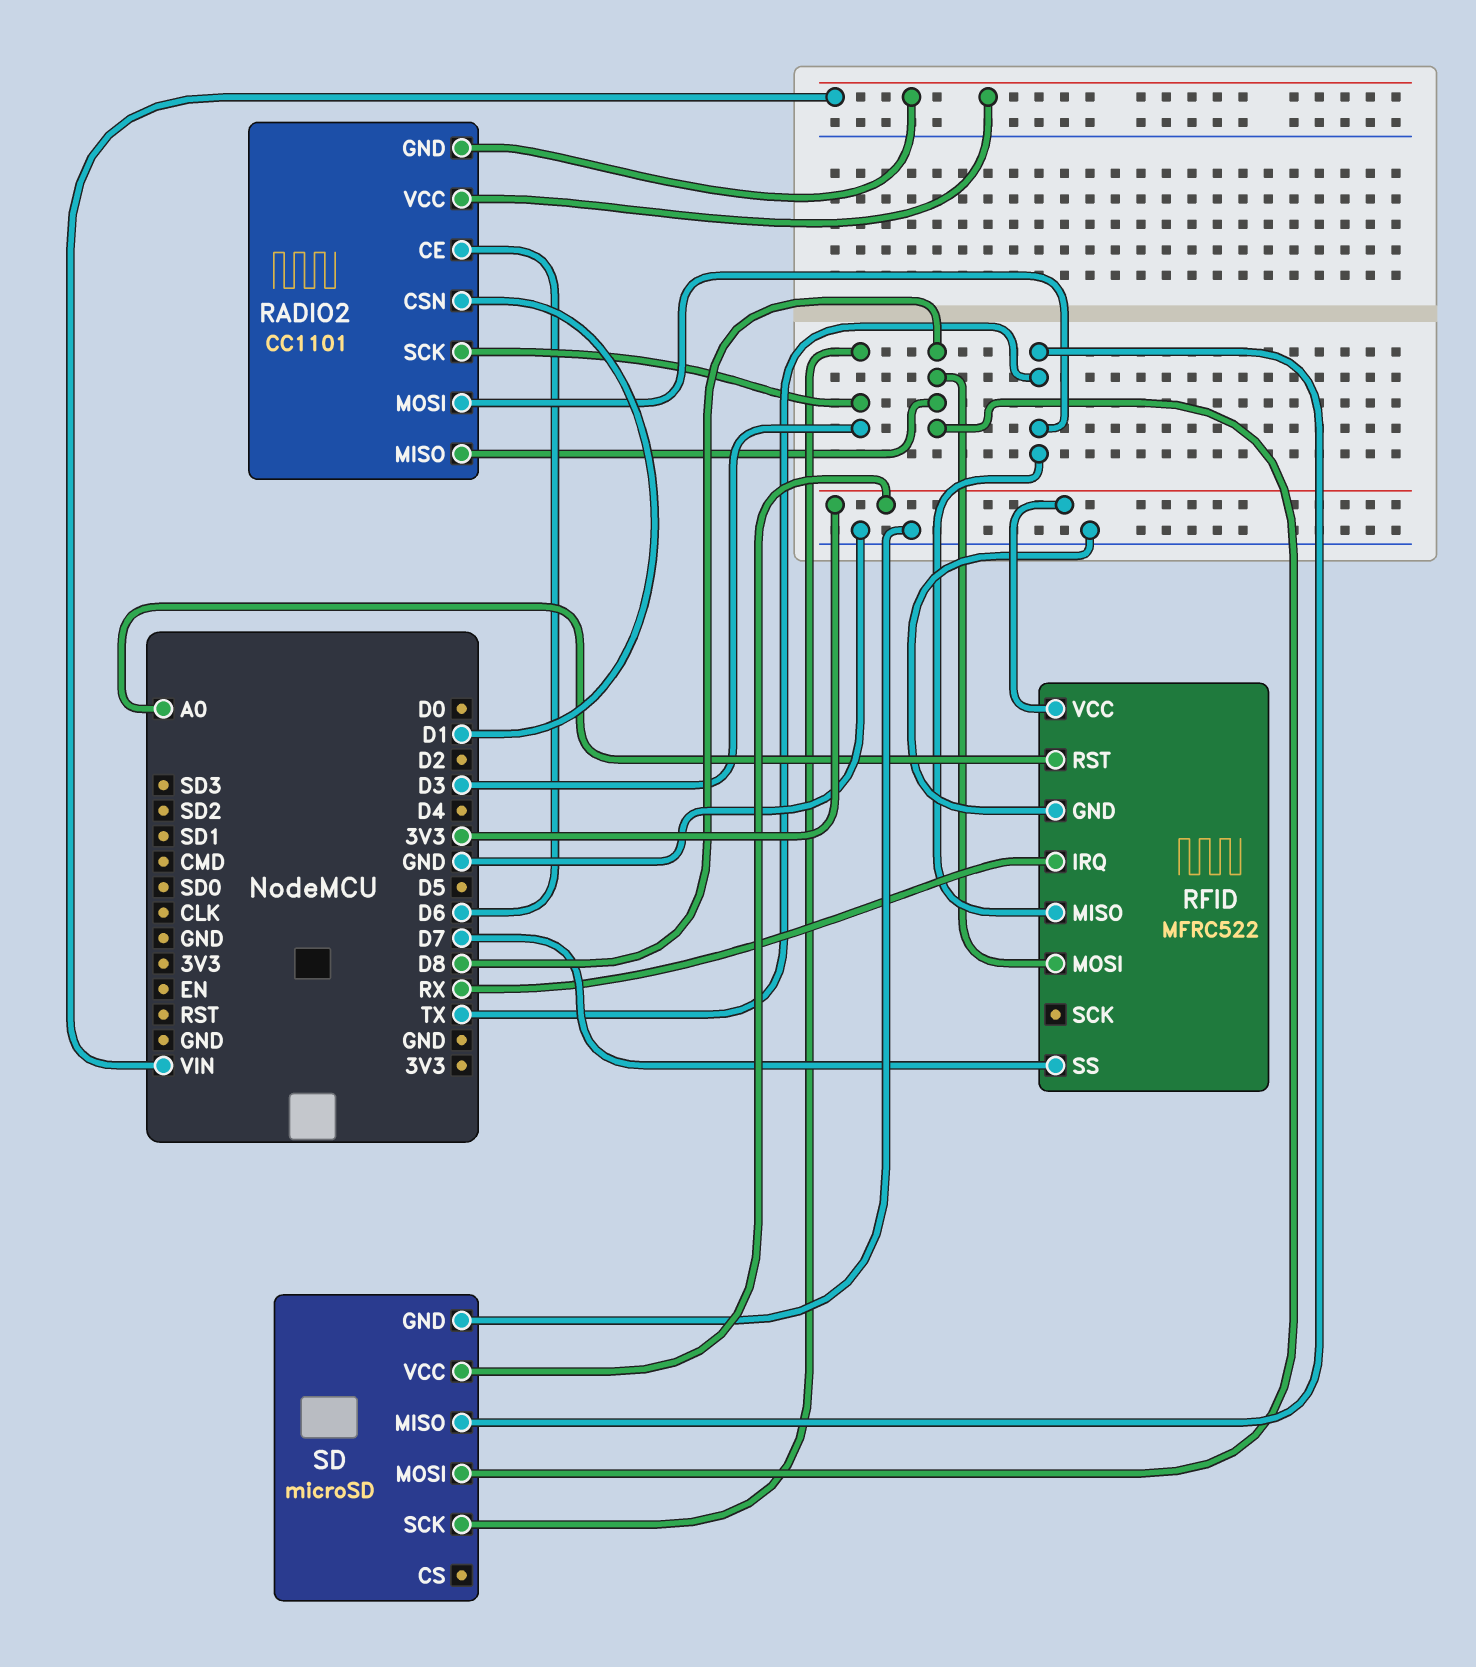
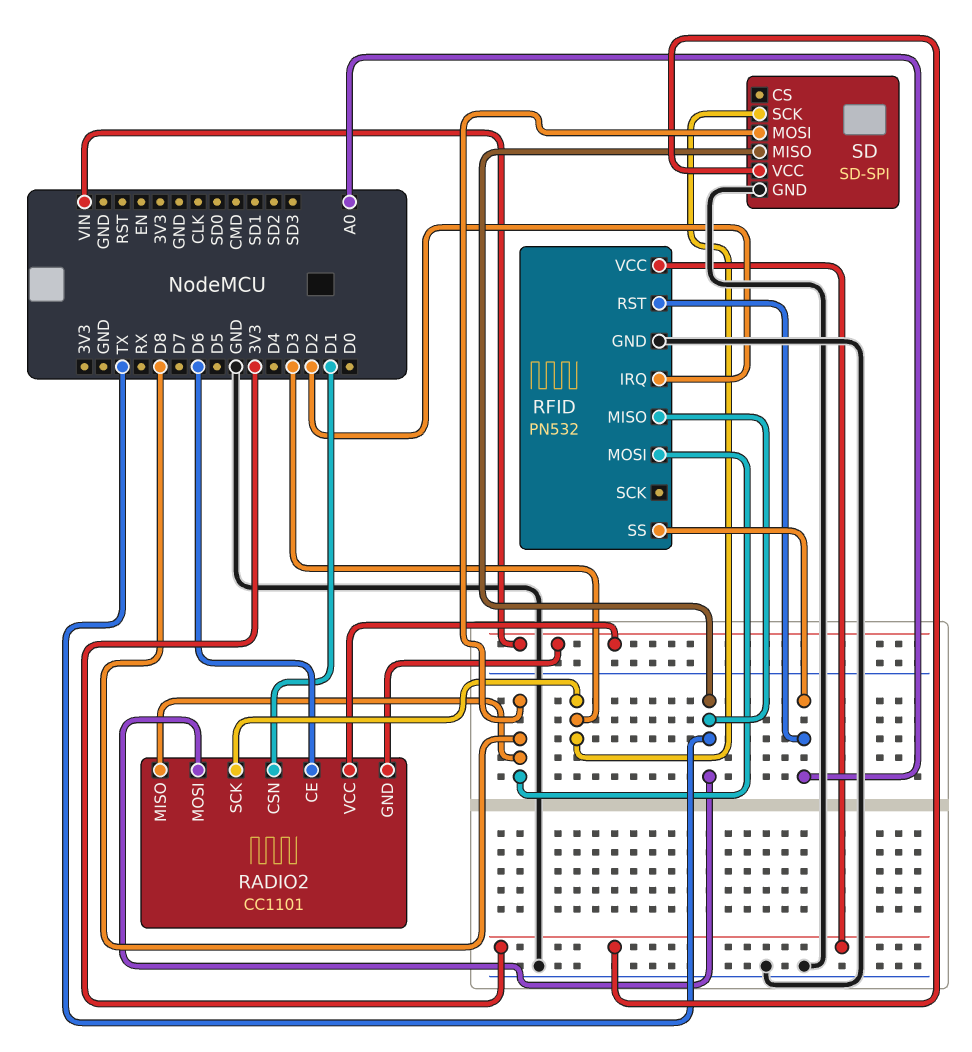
RFID: MFRC522 -> PN532
RFID pin IRQ: RX -> D2
RFID pin SS: D7 -> A0
SD: microSD -> SD-SPI

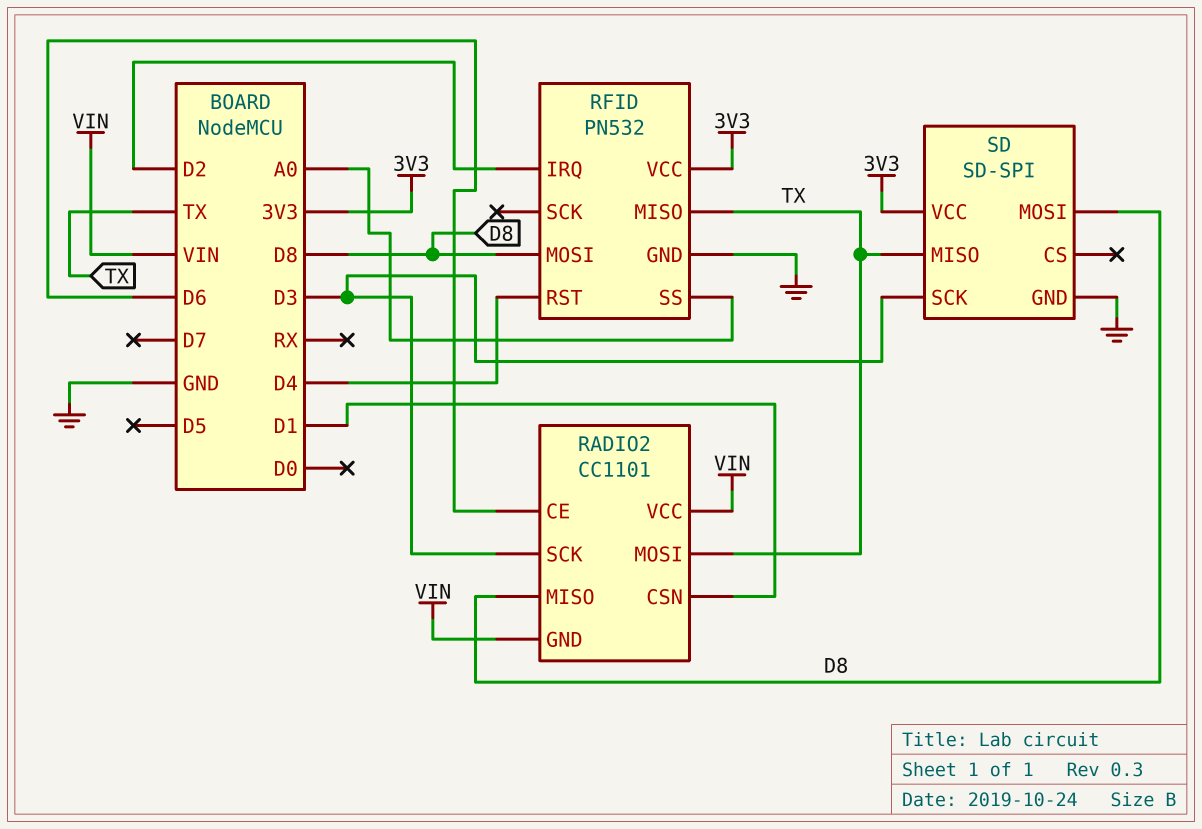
RFID pin RST: A0 -> D4

